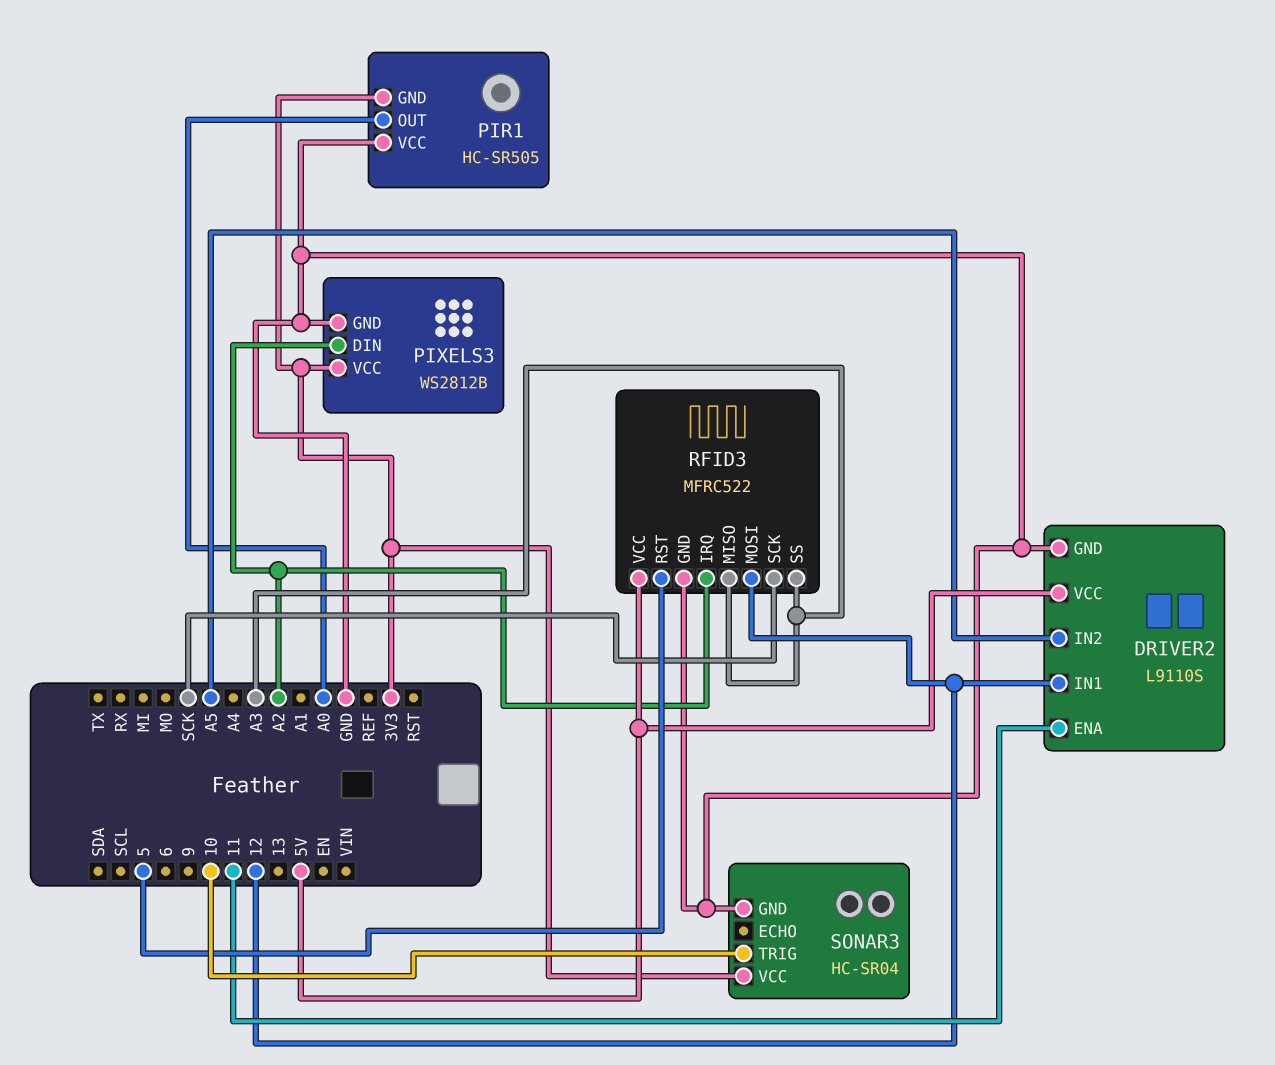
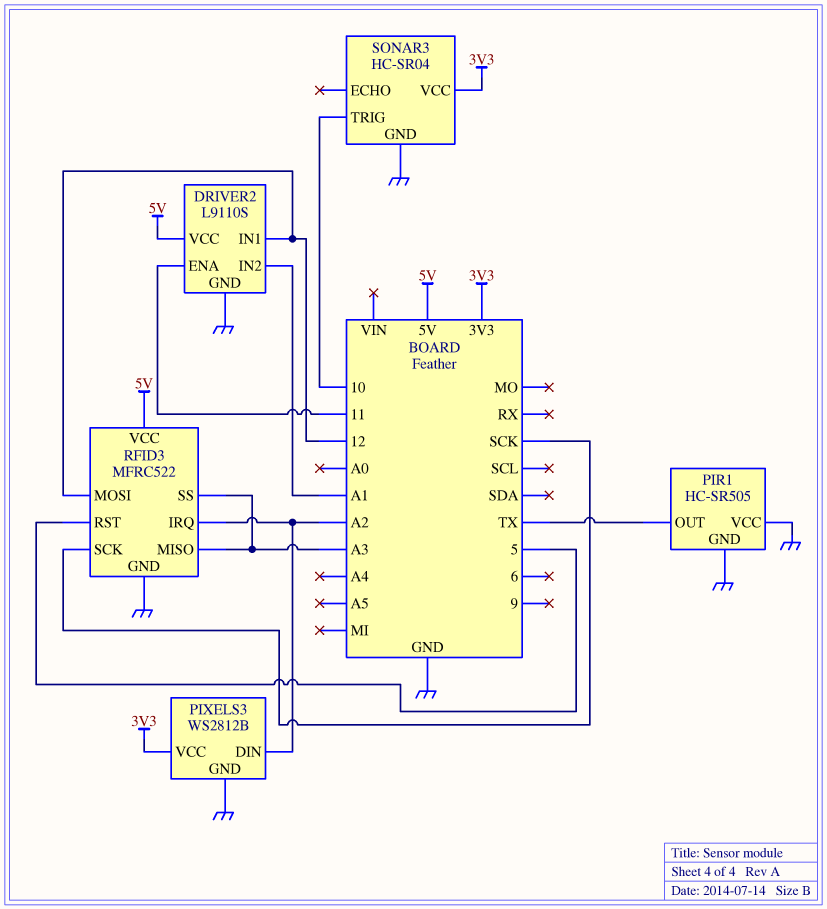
DRIVER2 pin IN2: A5 -> A1
PIR1 pin GND: 3V3 -> GND
PIR1 pin OUT: A0 -> TX

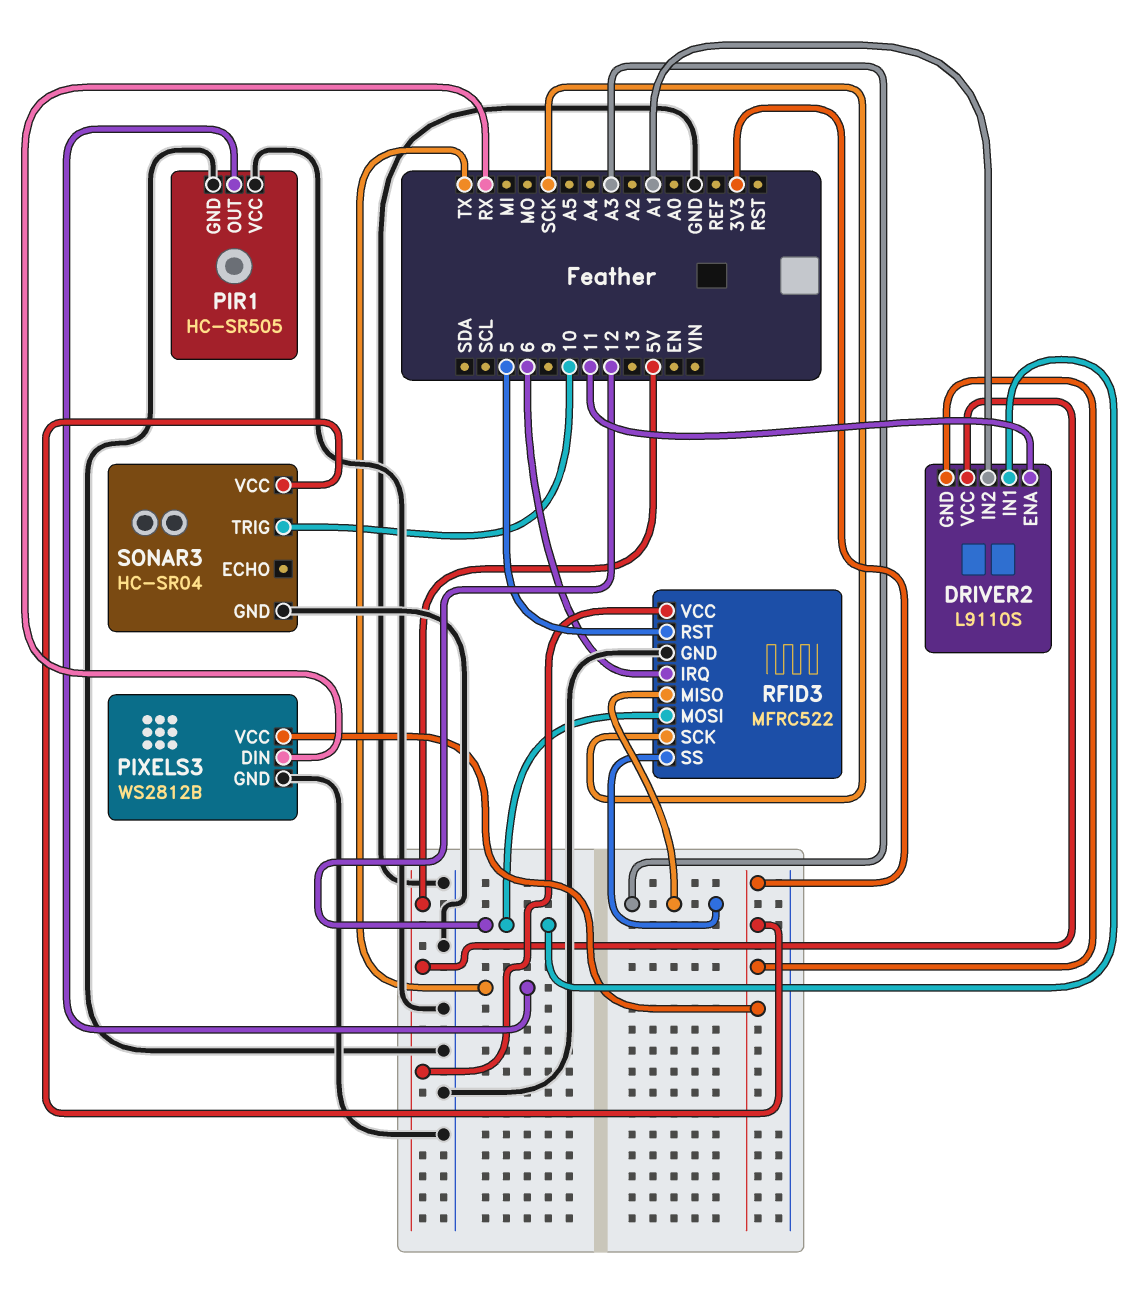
DRIVER2 pin GND: GND -> 3V3
PIXELS3 pin DIN: A2 -> RX
RFID3 pin IRQ: A2 -> 6

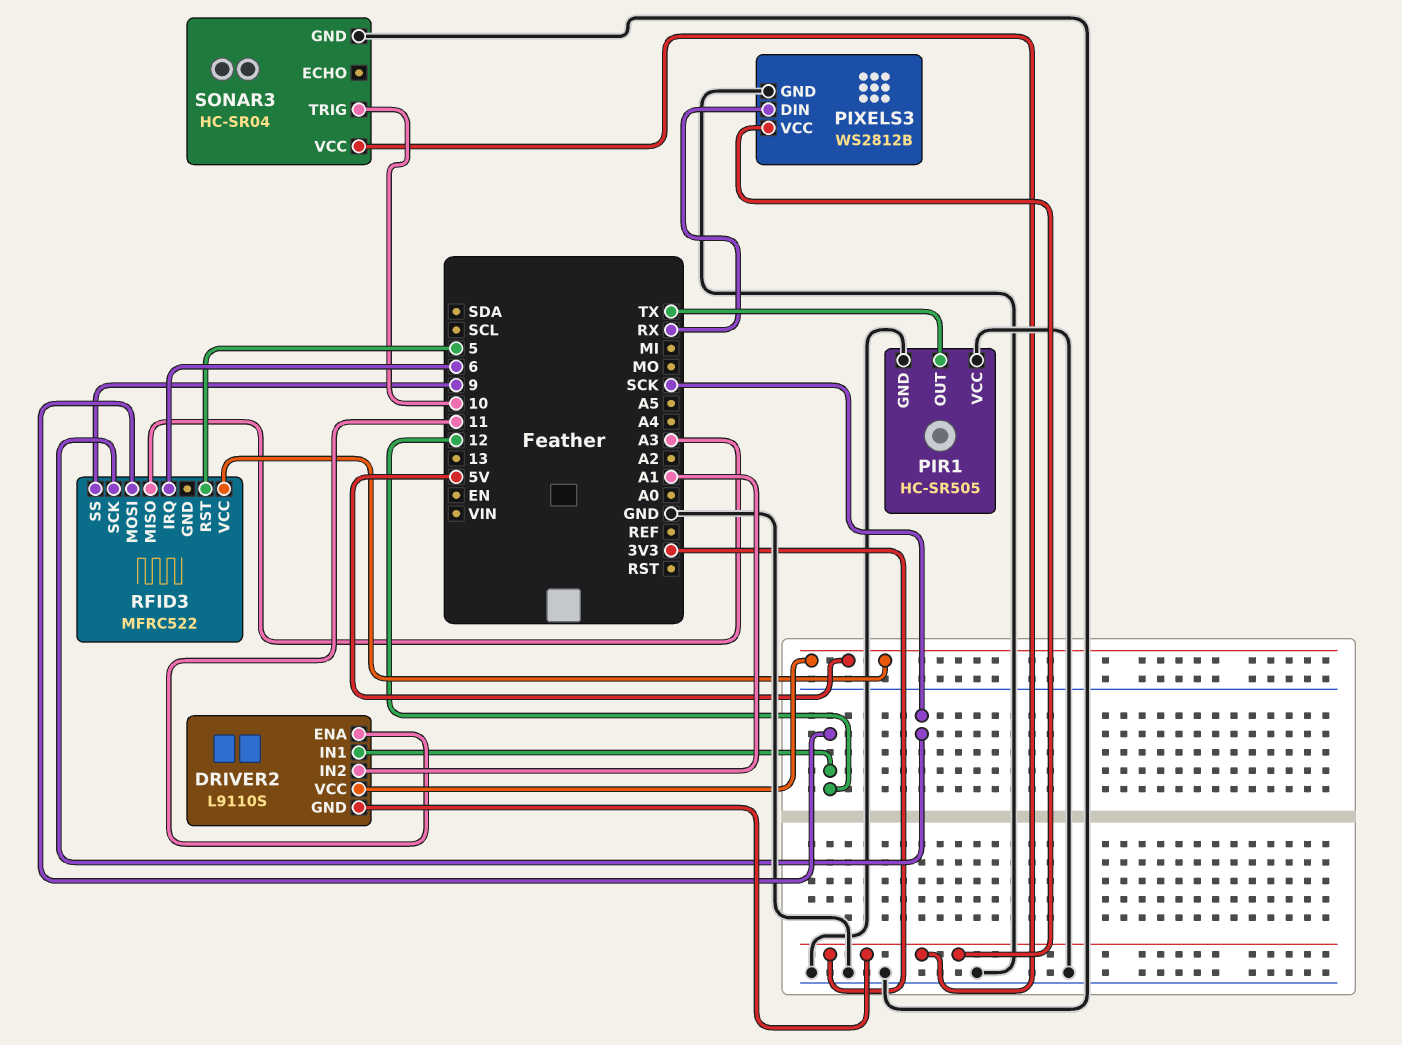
RFID3 pin GND: GND -> none
RFID3 pin SS: A3 -> 9

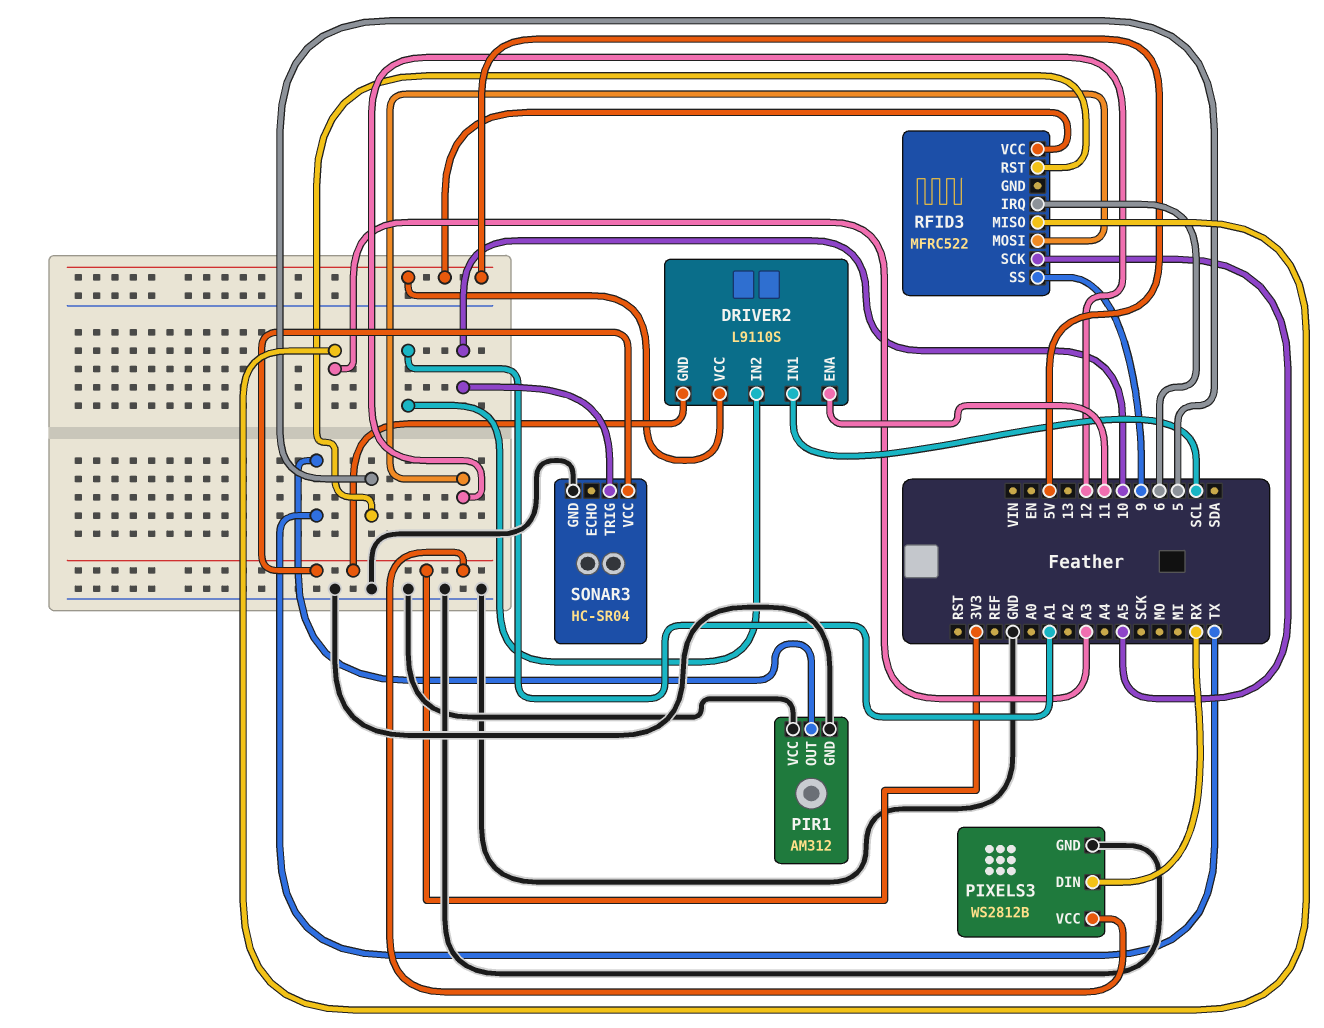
DRIVER2 pin IN1: 12 -> SCL
PIR1: HC-SR505 -> AM312
RFID3 pin SCK: SCK -> A5

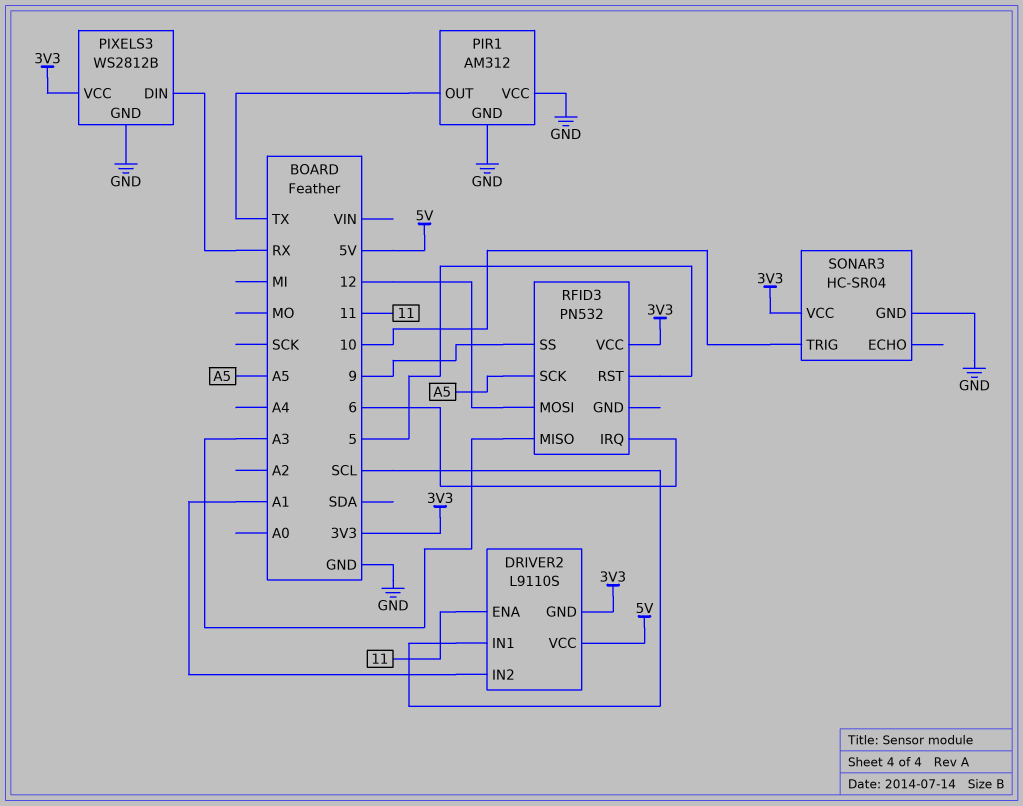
RFID3: MFRC522 -> PN532
RFID3 pin VCC: 5V -> 3V3

